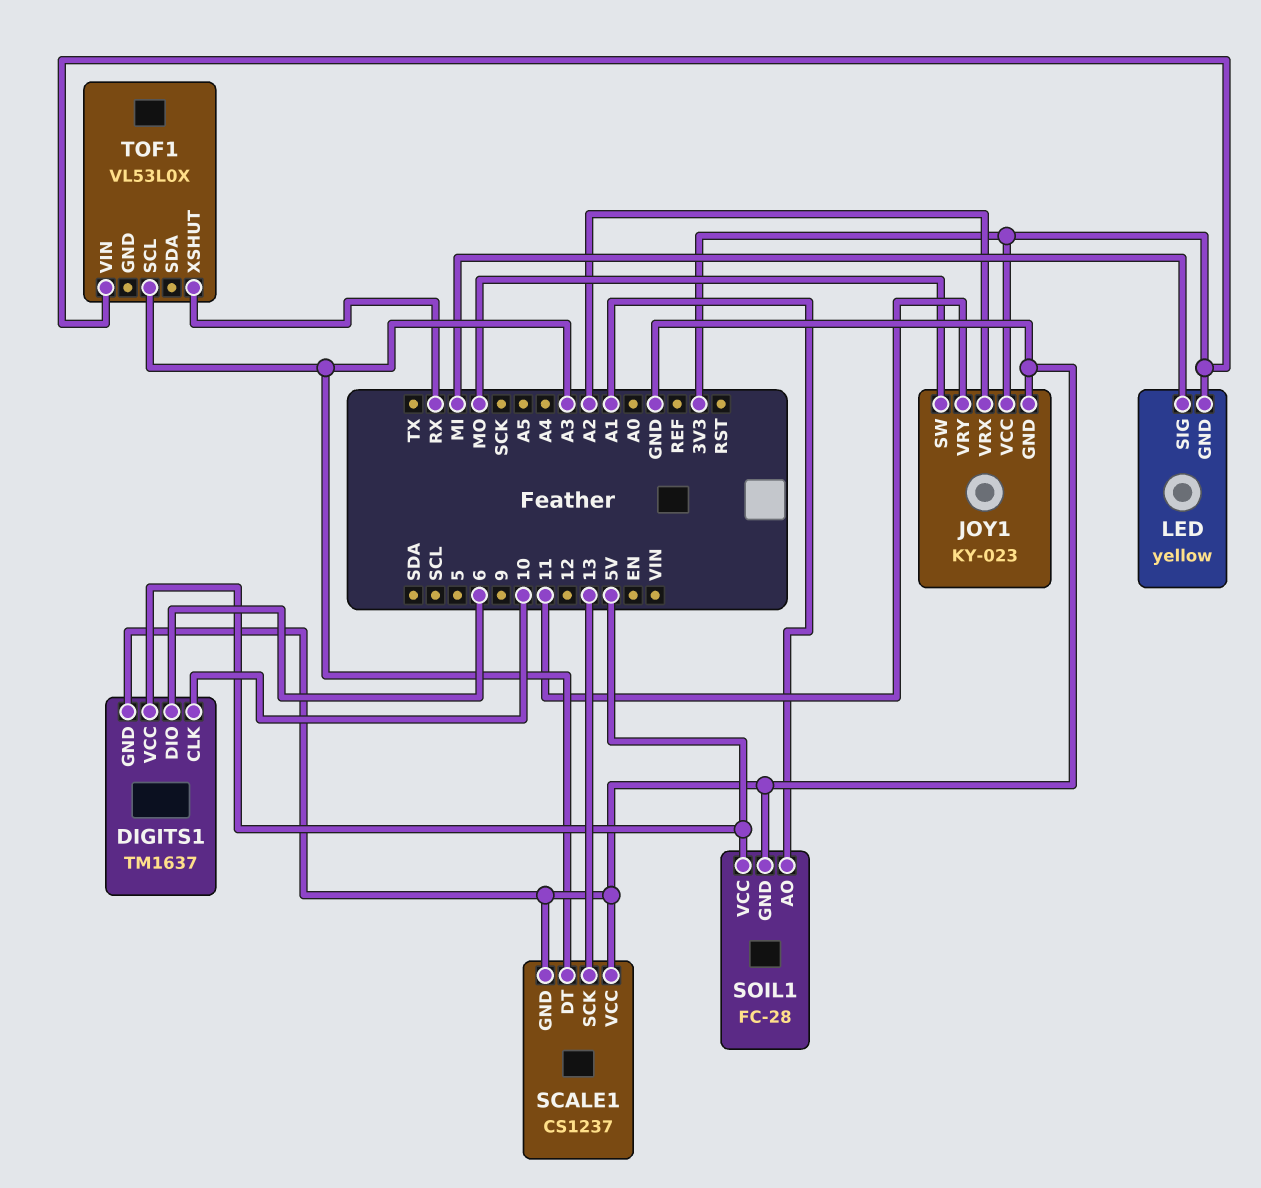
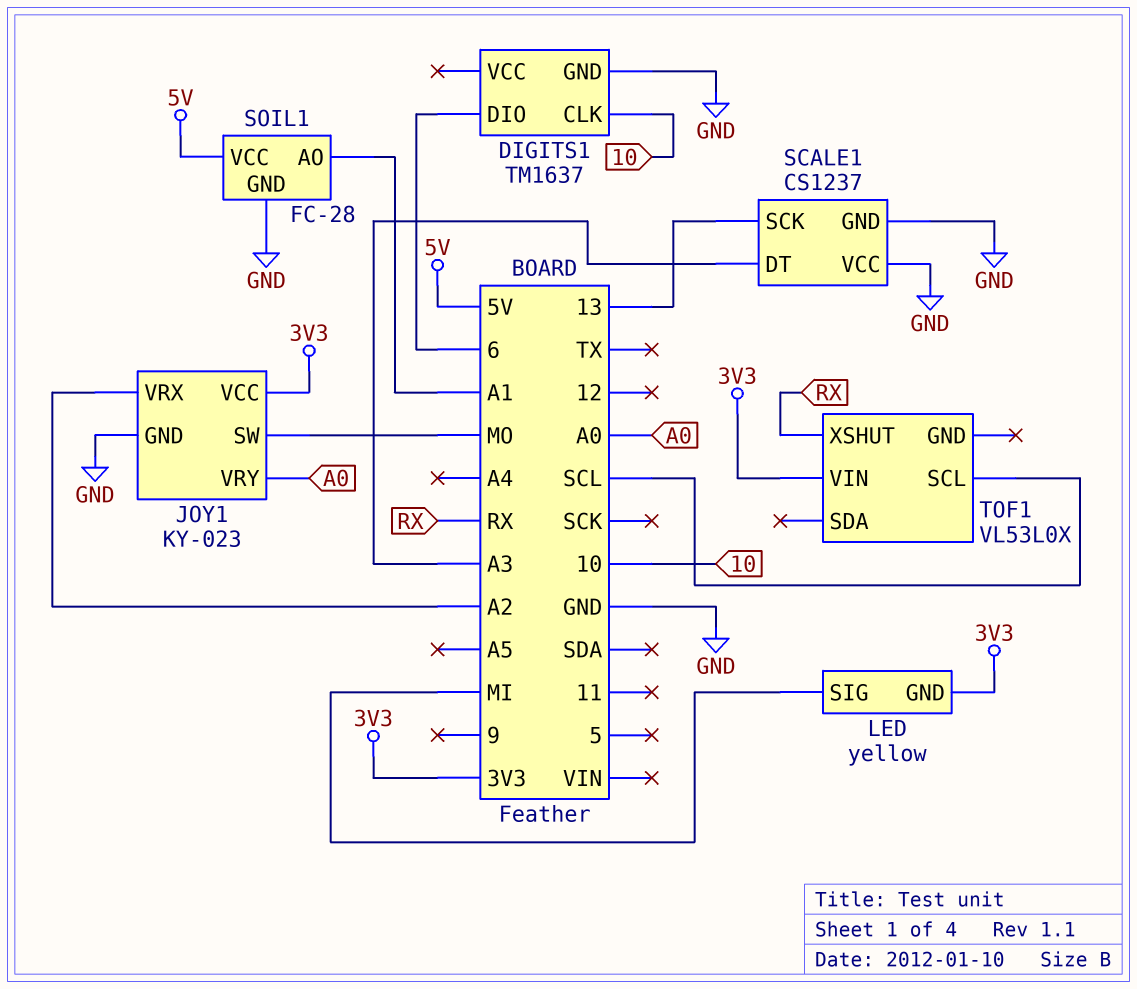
DIGITS1 pin VCC: 5V -> none
JOY1 pin VRY: 11 -> A0
TOF1 pin SCL: A3 -> SCL

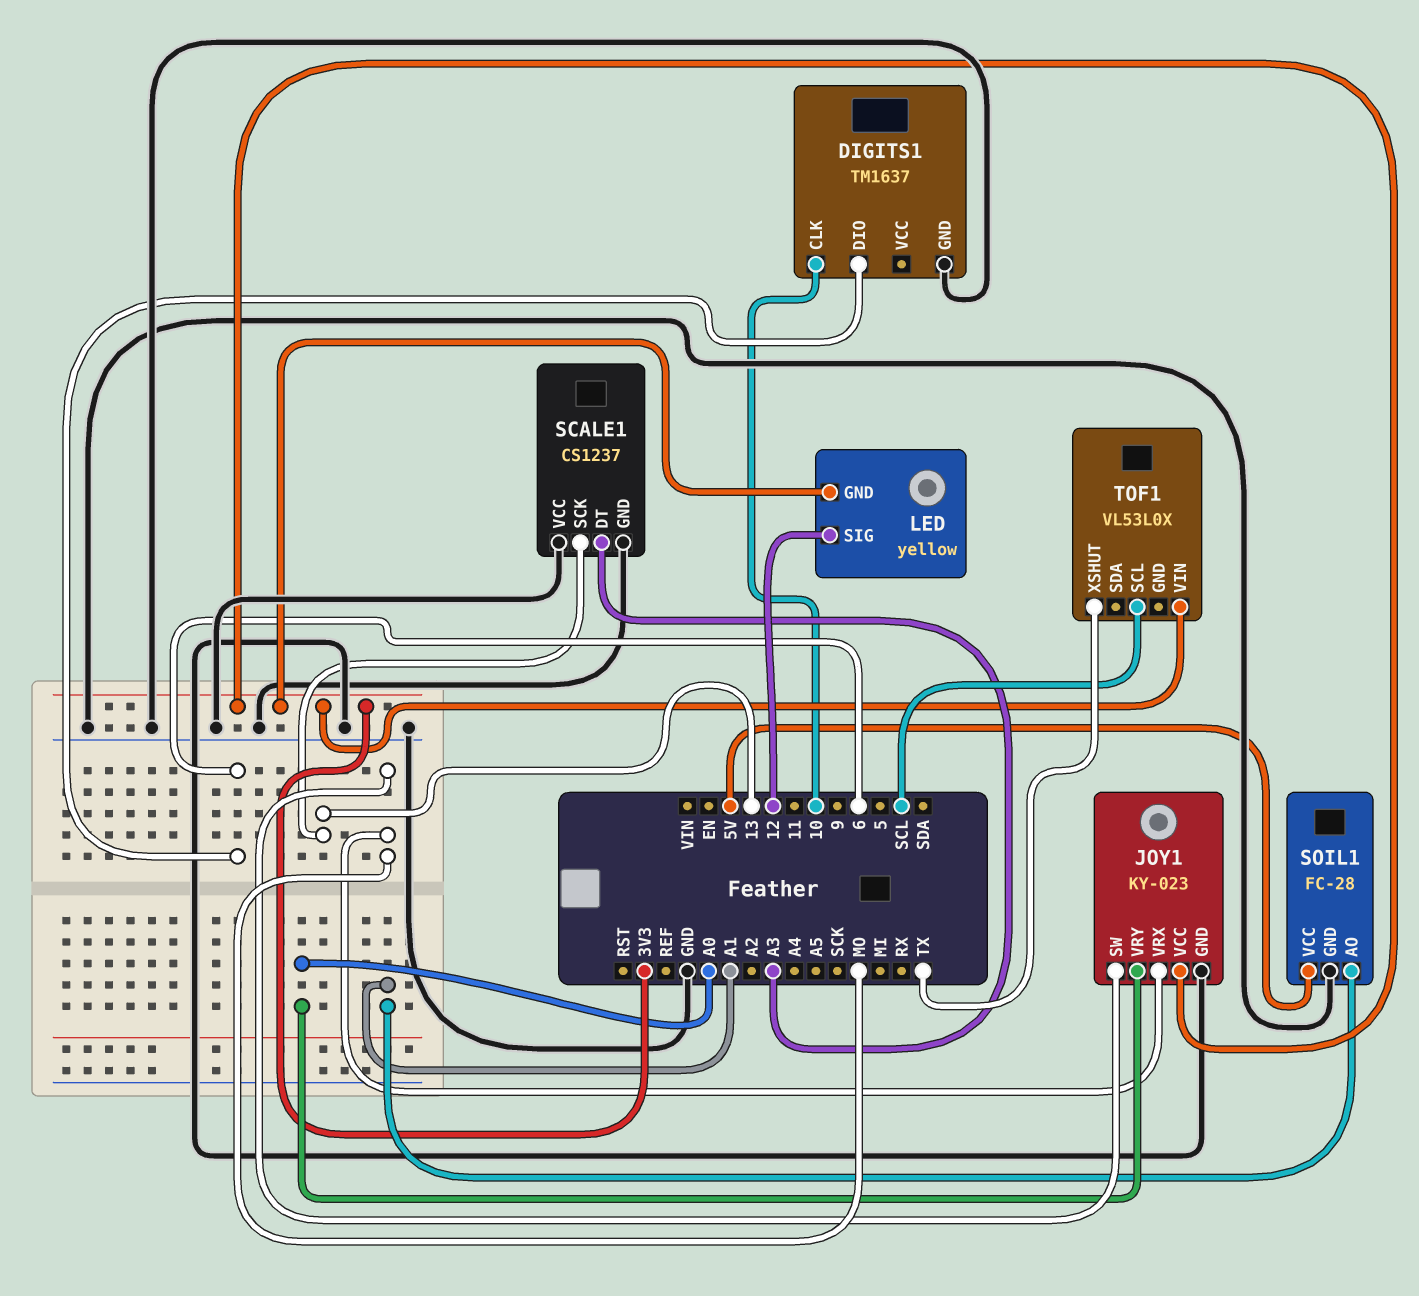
JOY1 pin VRX: A2 -> MO
LED pin SIG: MI -> 12
TOF1 pin XSHUT: RX -> TX

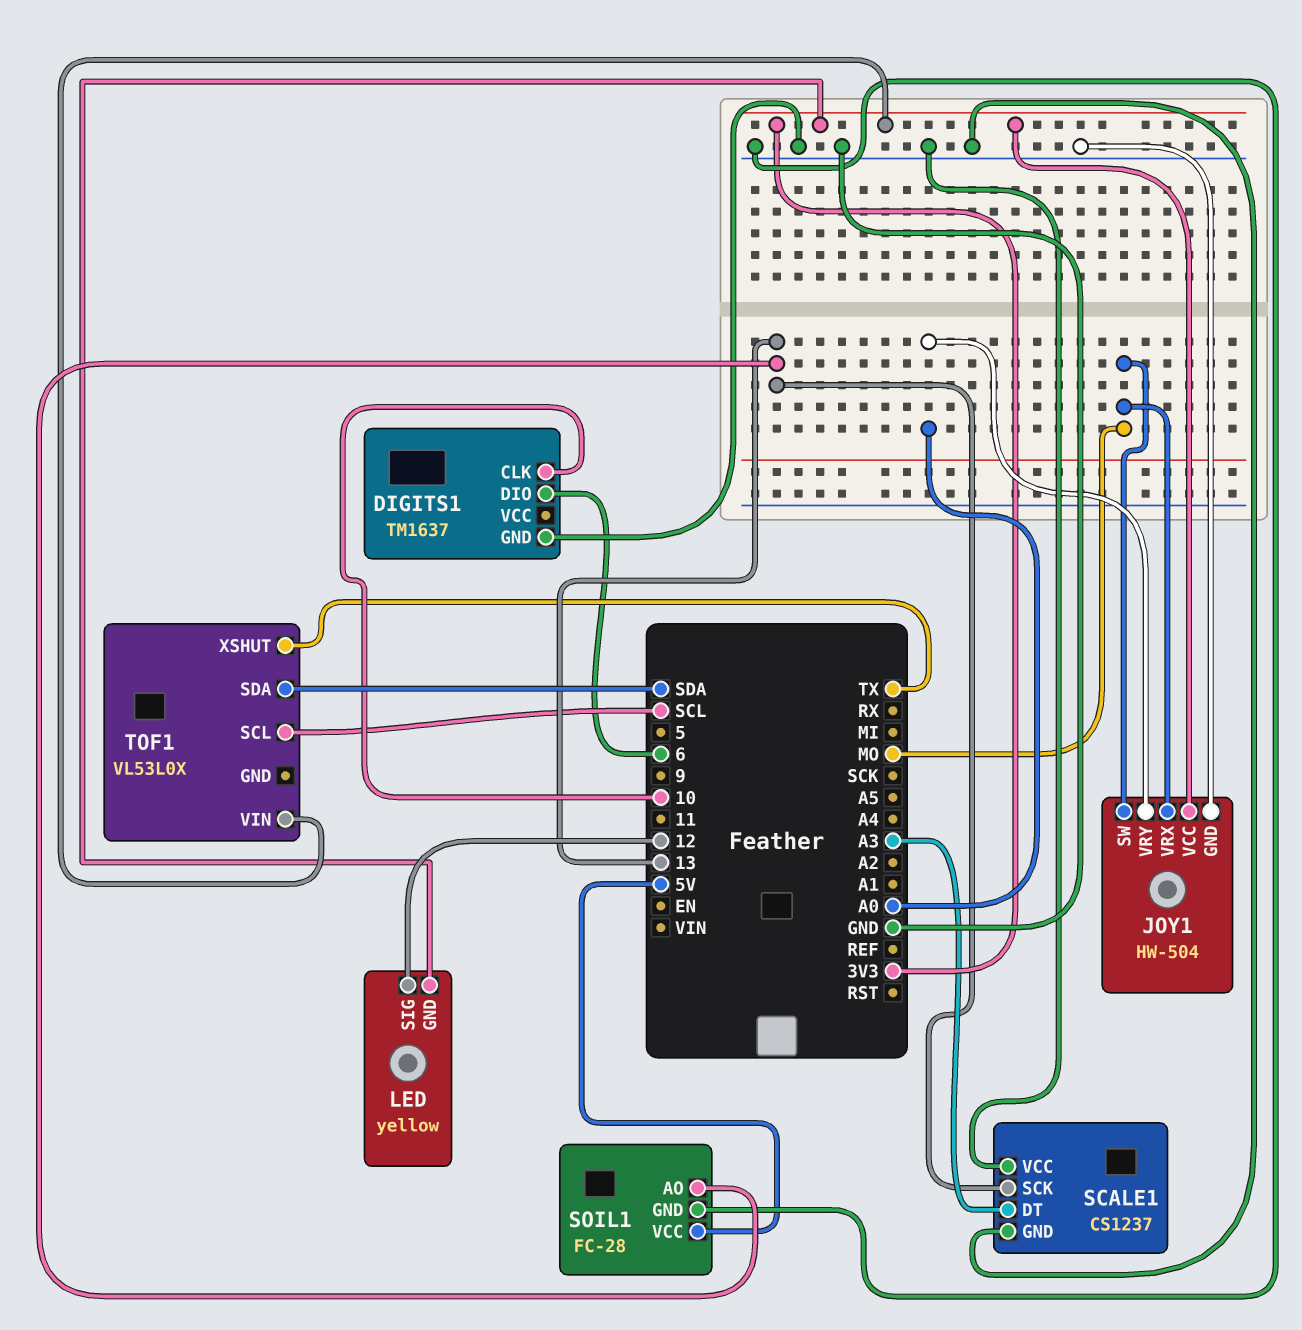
JOY1: KY-023 -> HW-504
SOIL1 pin AO: A1 -> 13
TOF1 pin SDA: none -> SDA

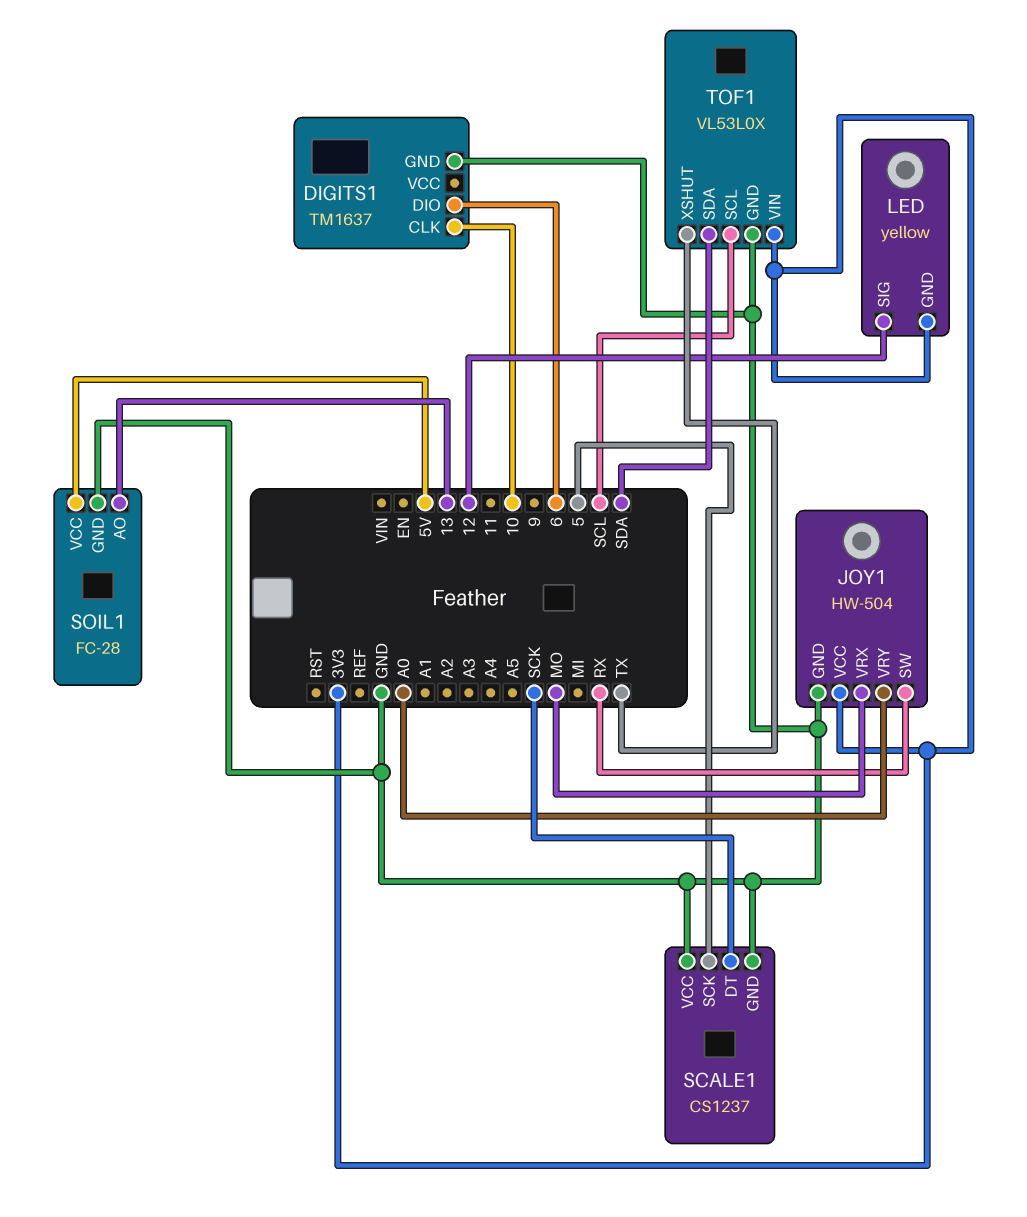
JOY1 pin SW: MO -> RX
SCALE1 pin DT: A3 -> SCK
SCALE1 pin SCK: 13 -> 5
TOF1 pin GND: none -> GND

